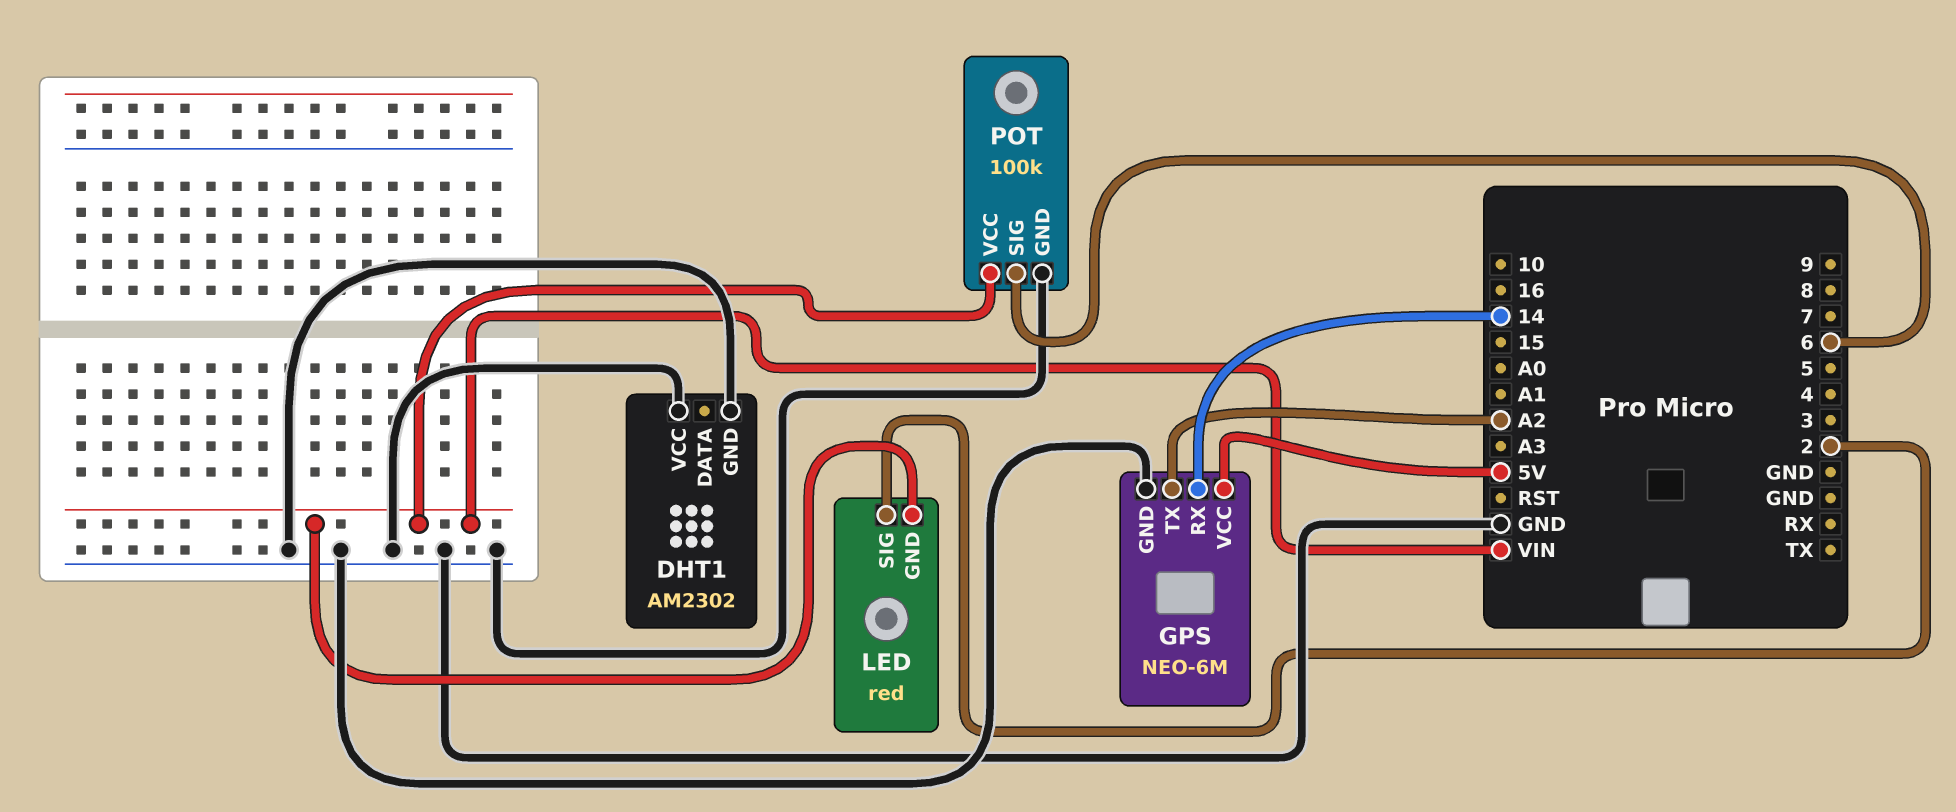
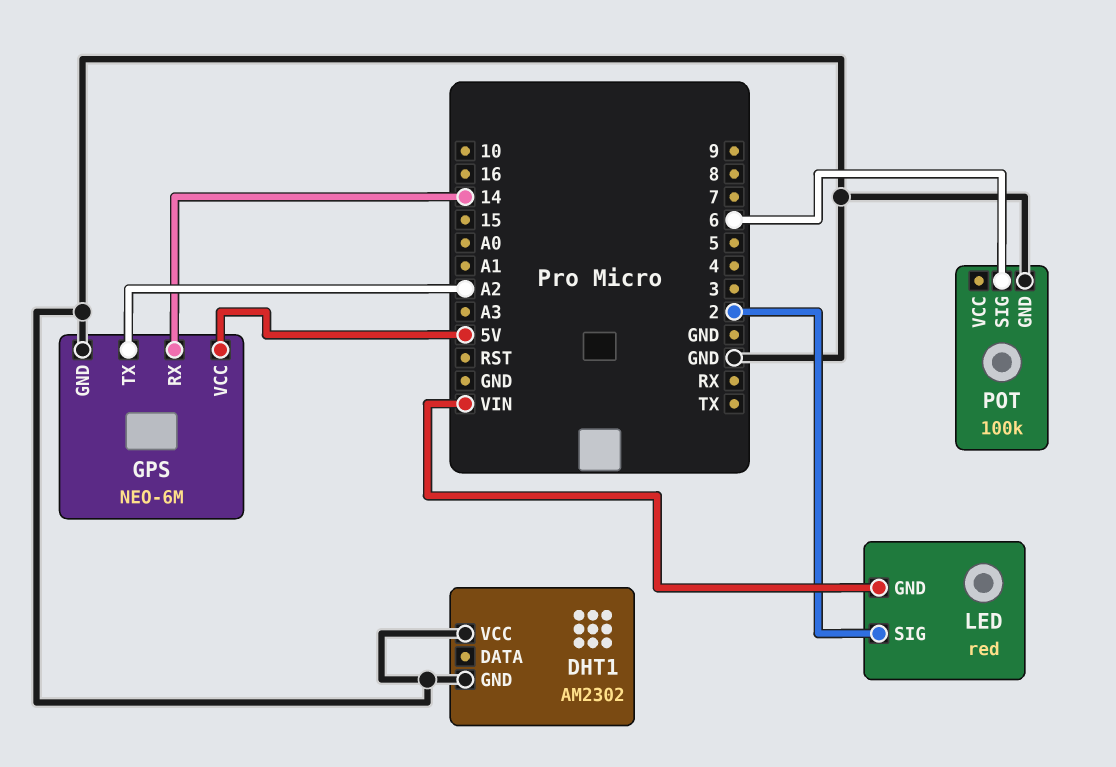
POT pin VCC: VIN -> none

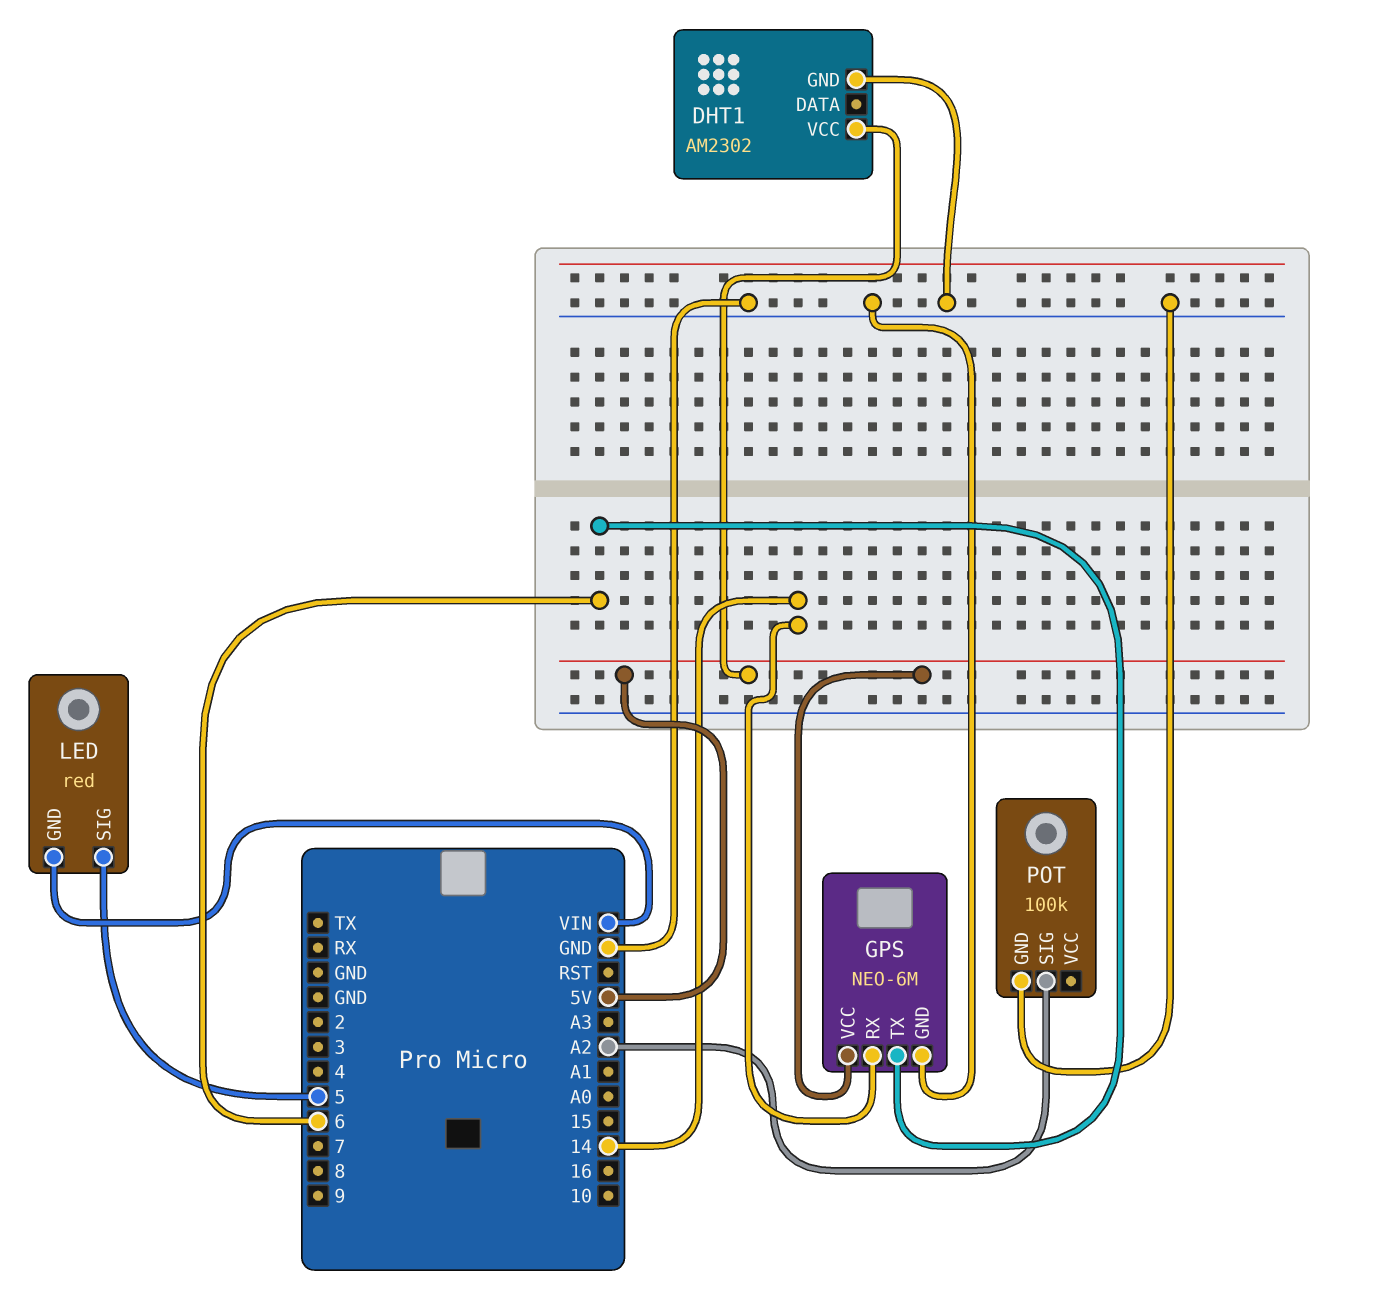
DHT1 pin VCC: GND -> 5V
GPS pin TX: A2 -> 6
LED pin SIG: 2 -> 5
POT pin SIG: 6 -> A2

